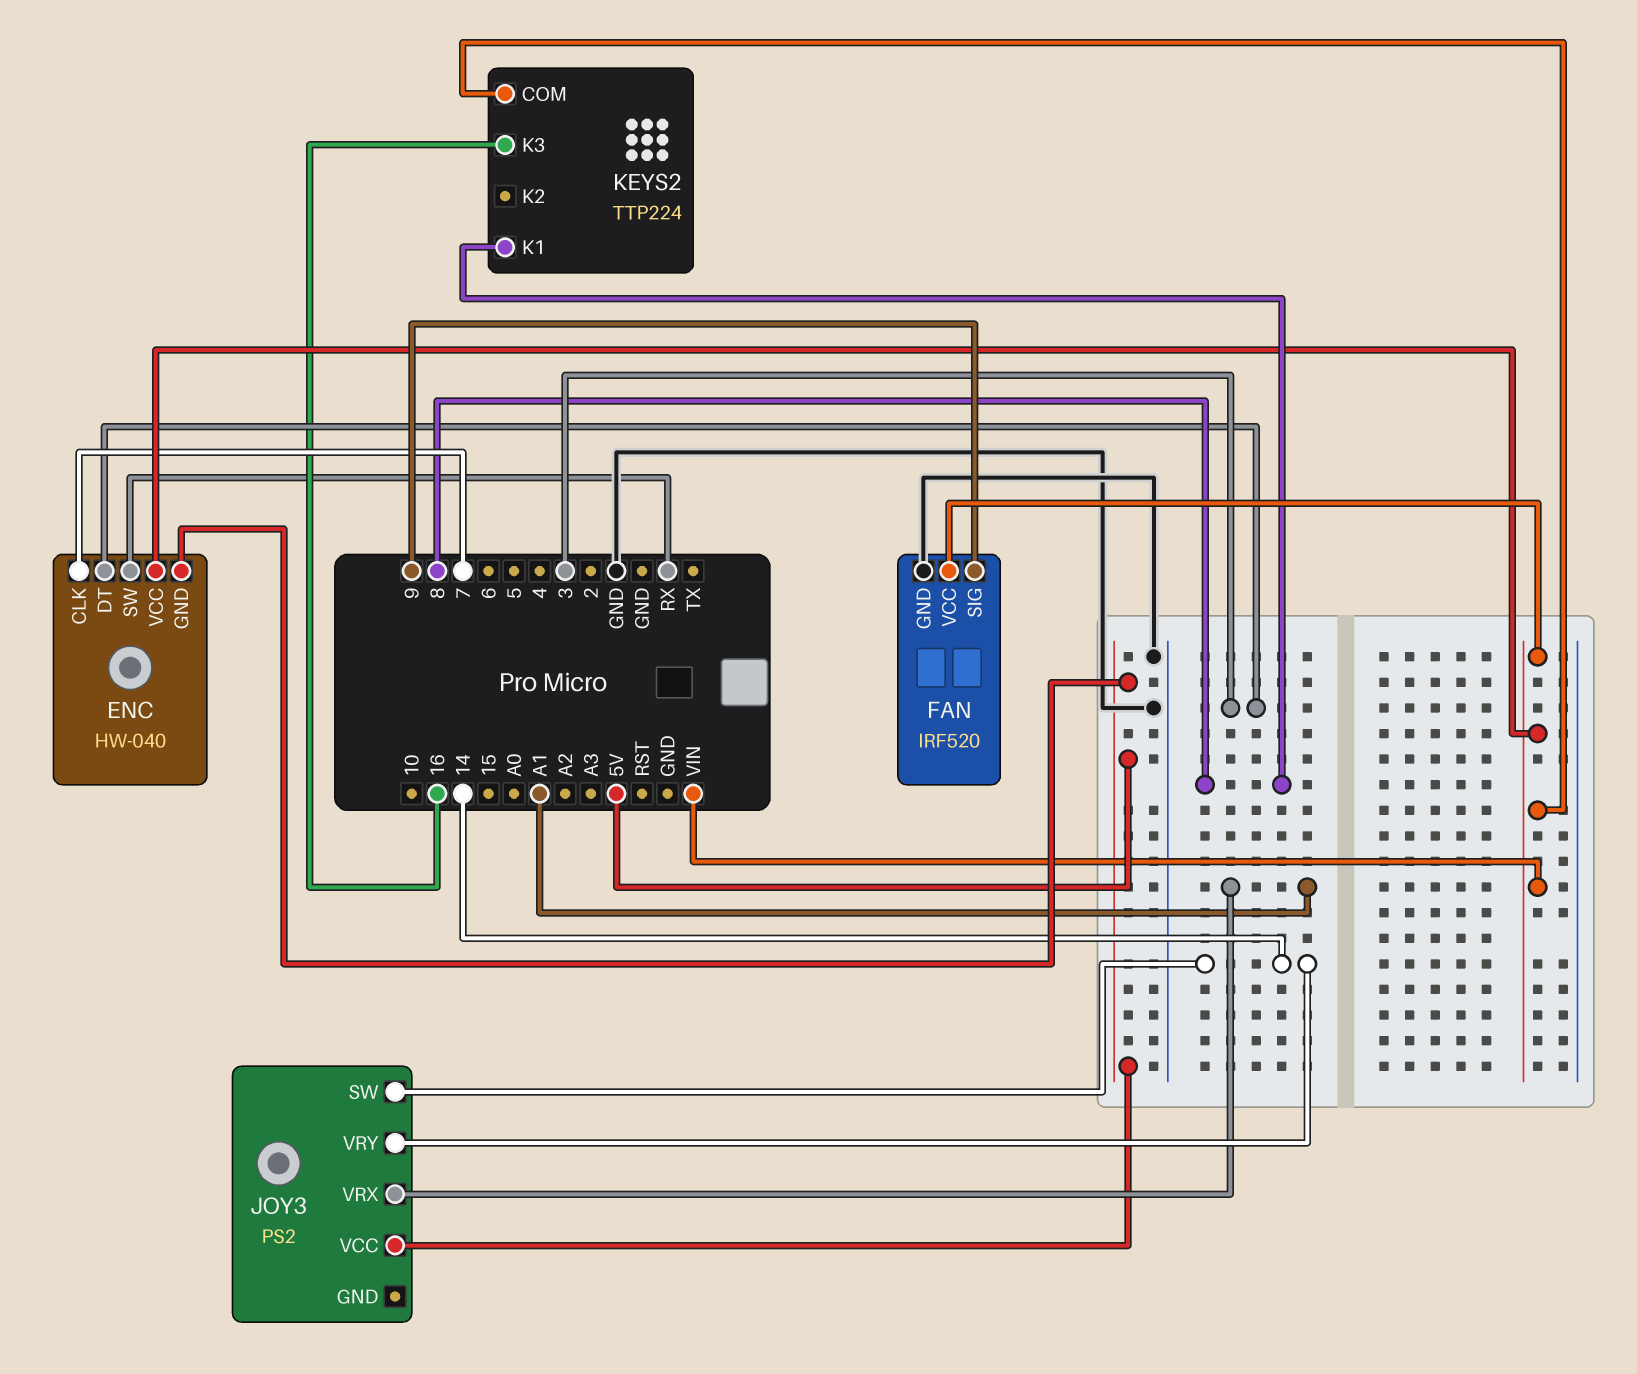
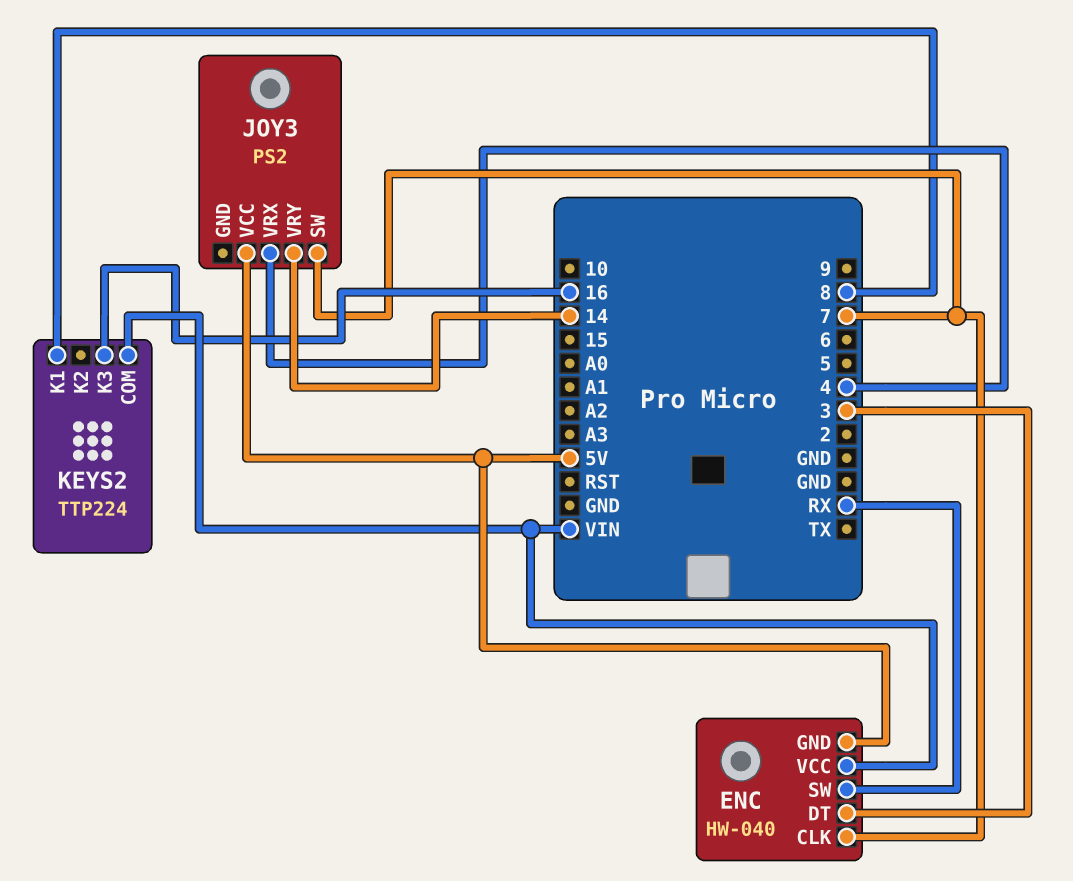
FAN: IRF520 -> none
FAN pin GND: GND -> none
FAN pin SIG: 9 -> none
FAN pin VCC: VIN -> none
JOY3 pin SW: 14 -> 7
JOY3 pin VRX: A1 -> 4

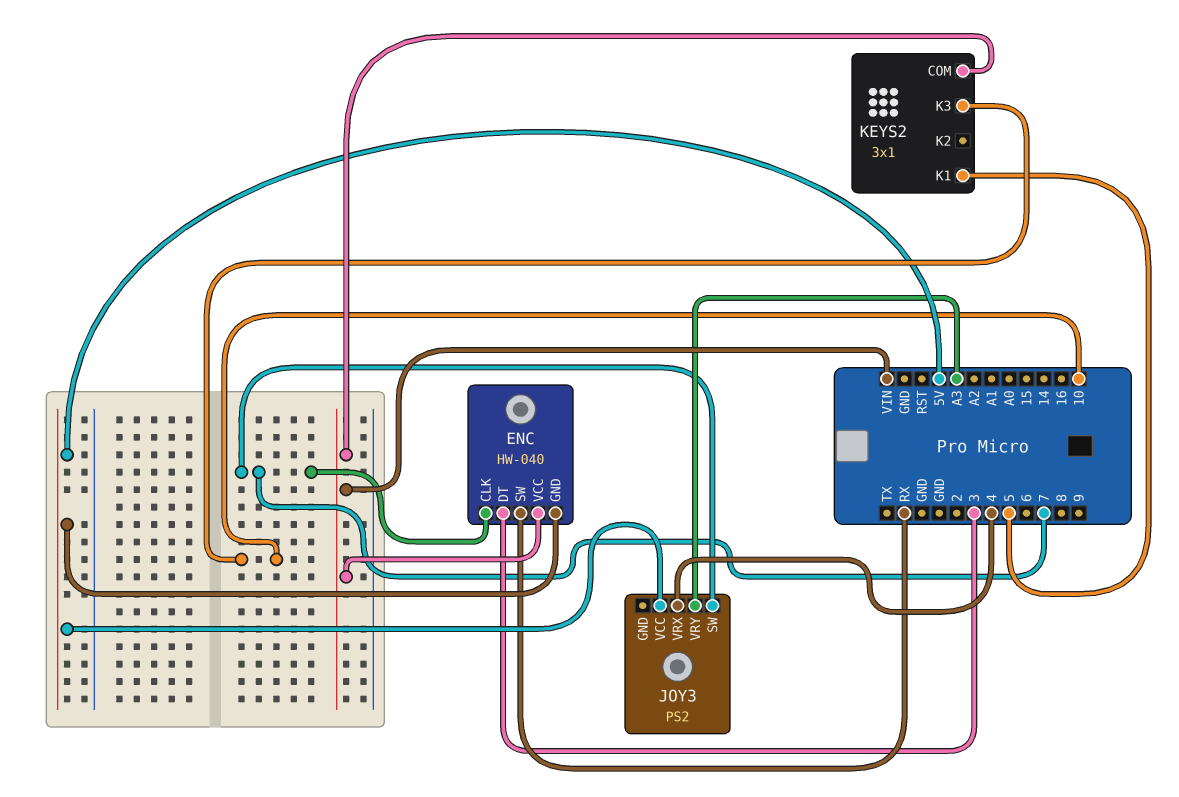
JOY3 pin VRY: 14 -> A3
KEYS2: TTP224 -> 3x1
KEYS2 pin K1: 8 -> 5
KEYS2 pin K3: 16 -> 10

